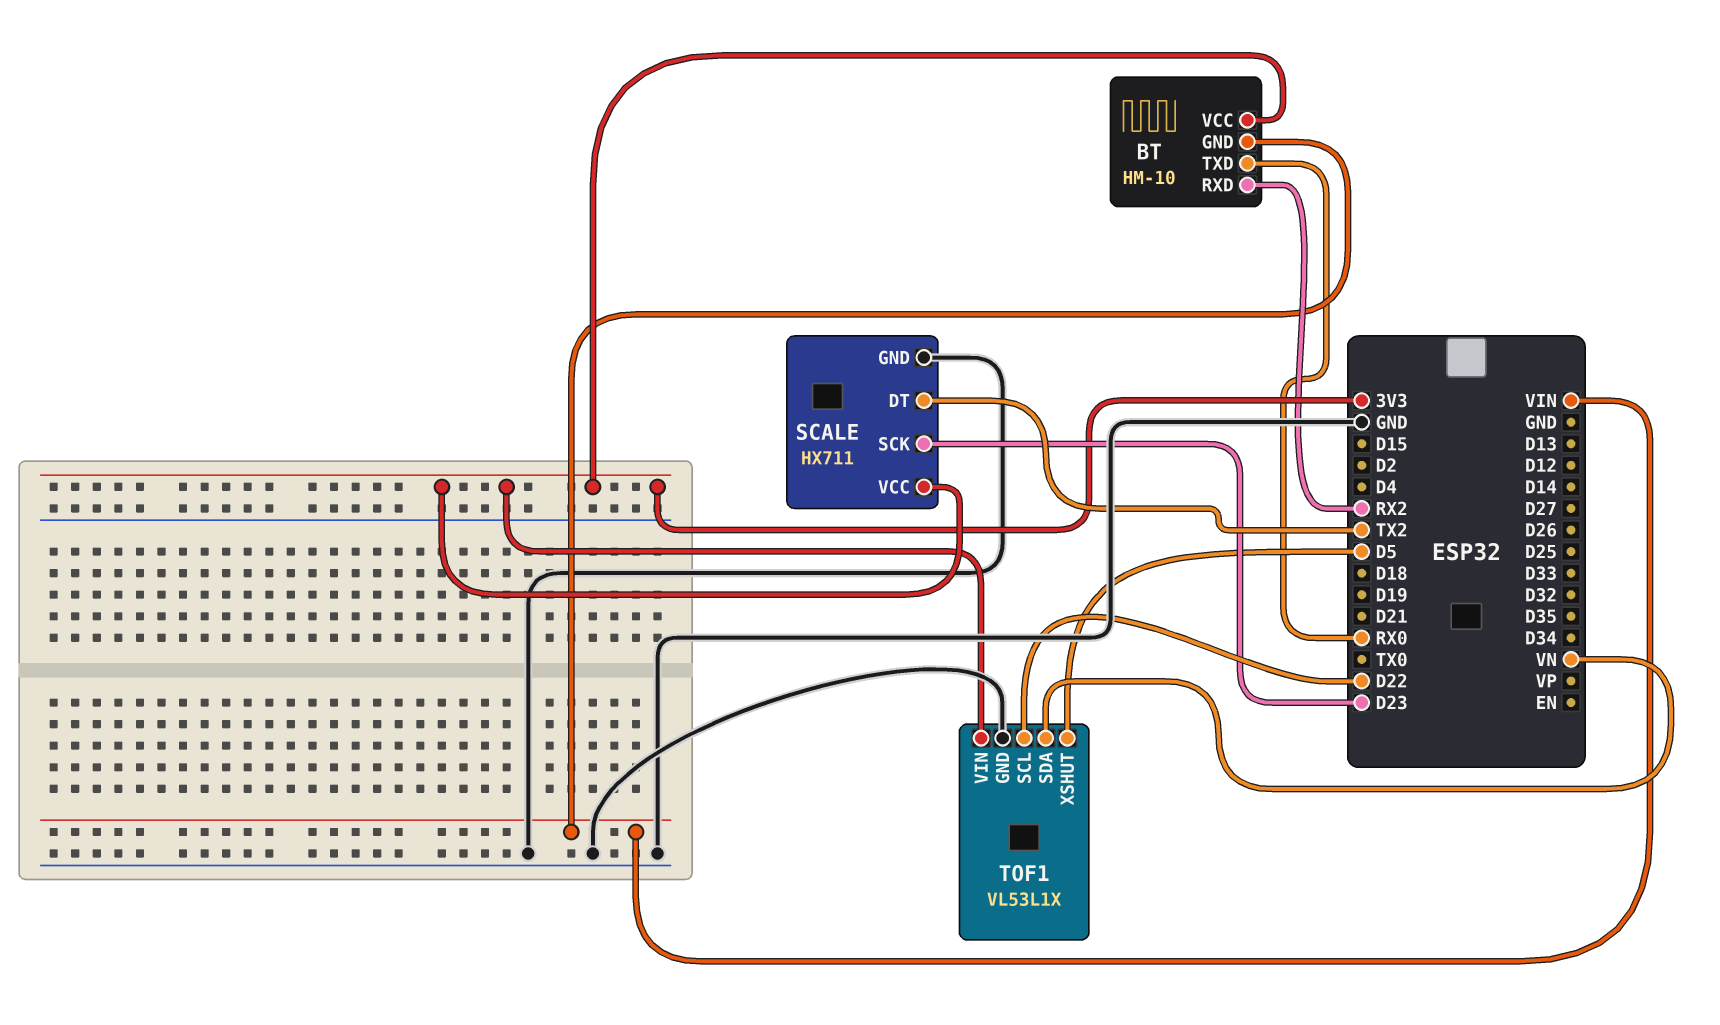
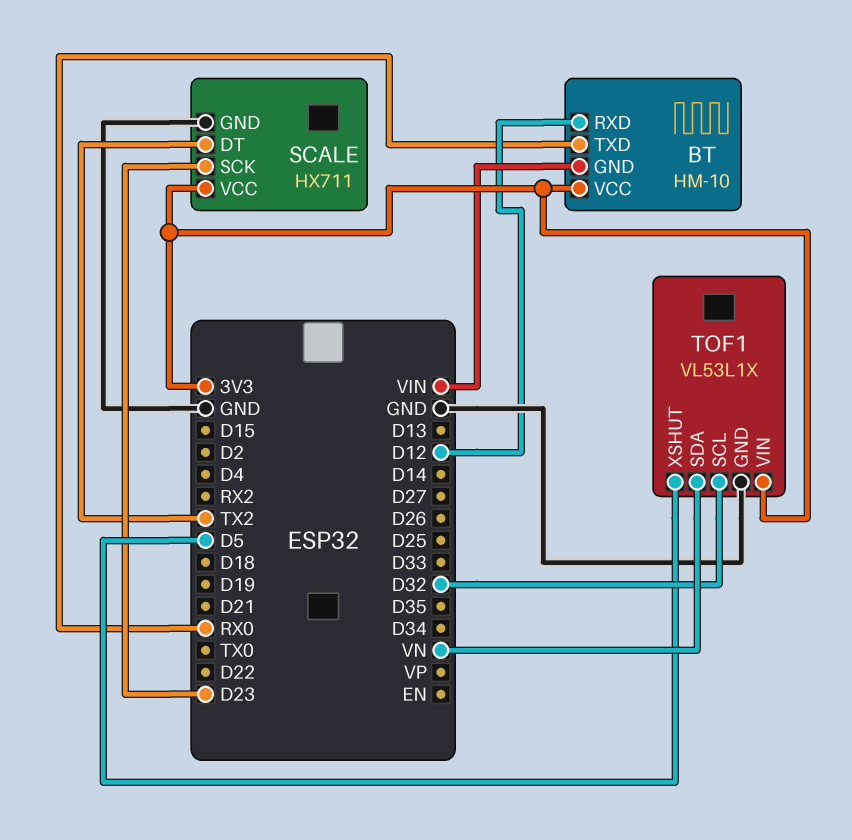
BT pin RXD: RX2 -> D12
TOF1 pin SCL: D22 -> D32

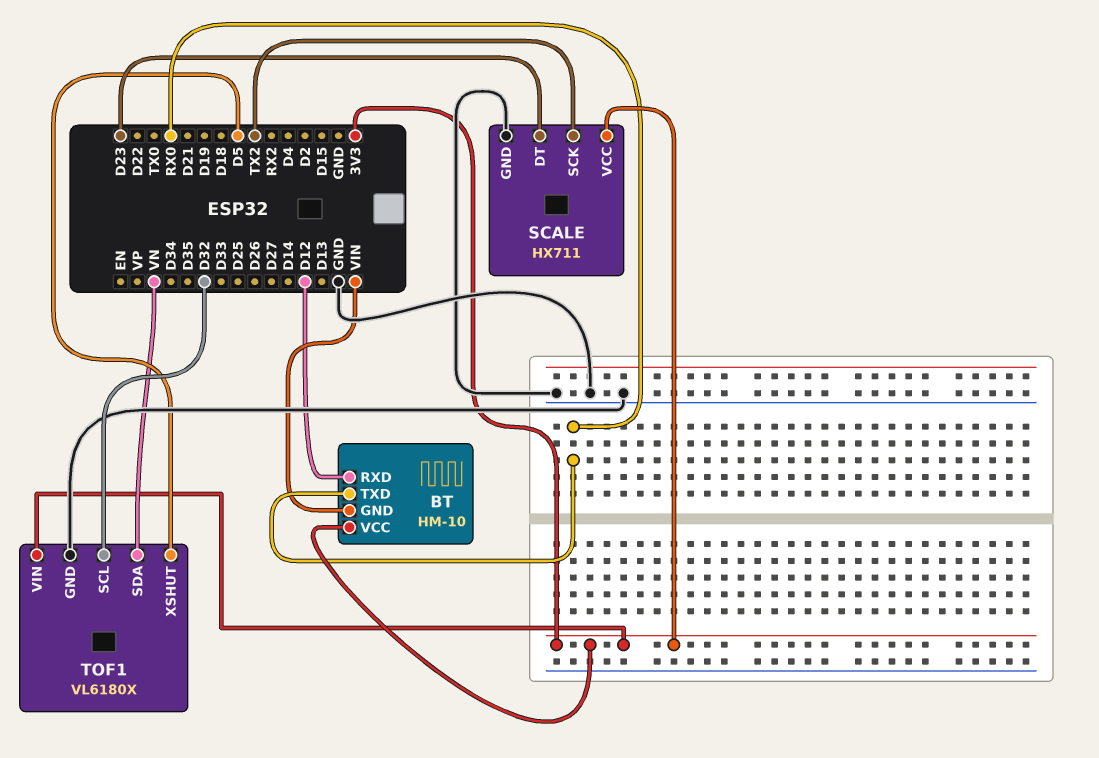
SCALE pin DT: TX2 -> D23
SCALE pin SCK: D23 -> TX2
TOF1: VL53L1X -> VL6180X

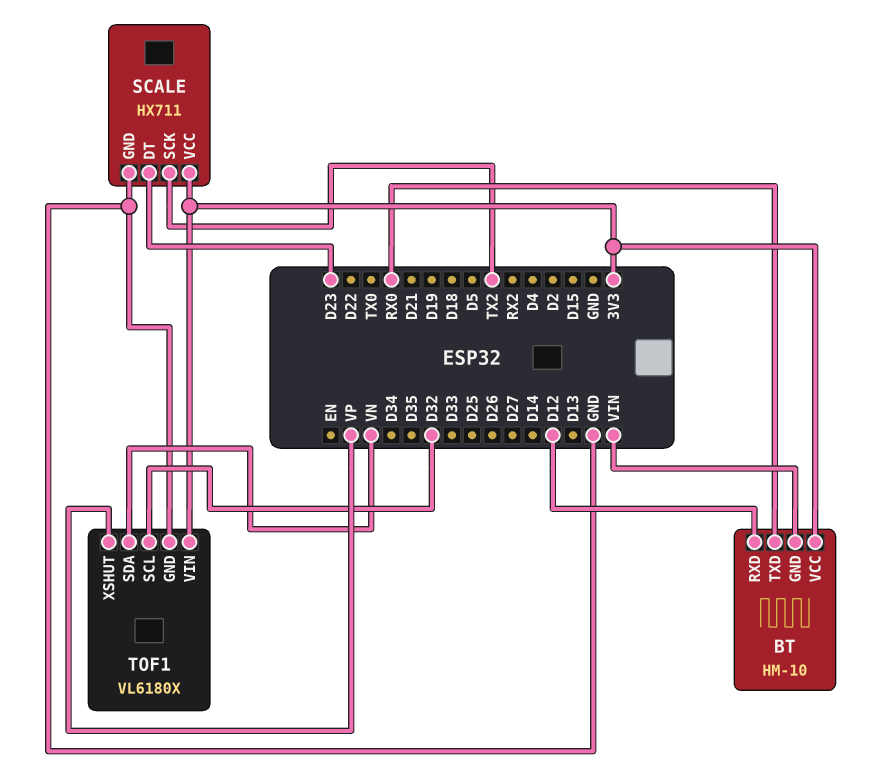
TOF1 pin XSHUT: D5 -> VP

